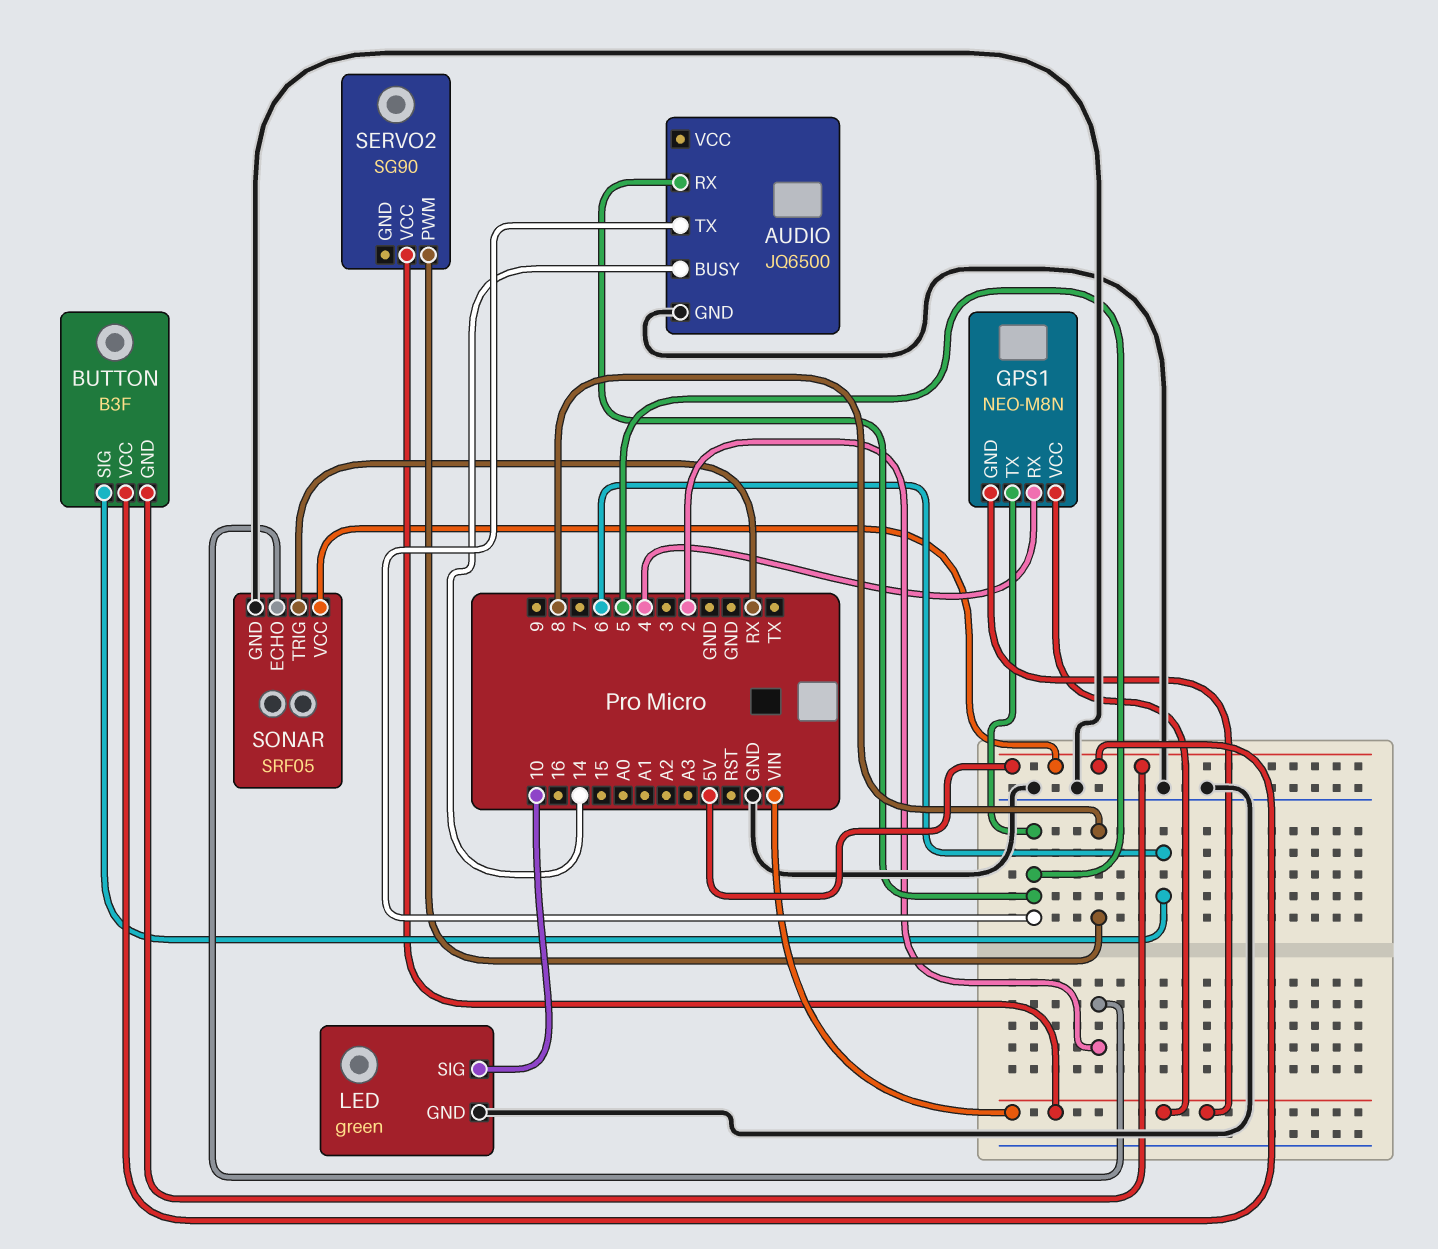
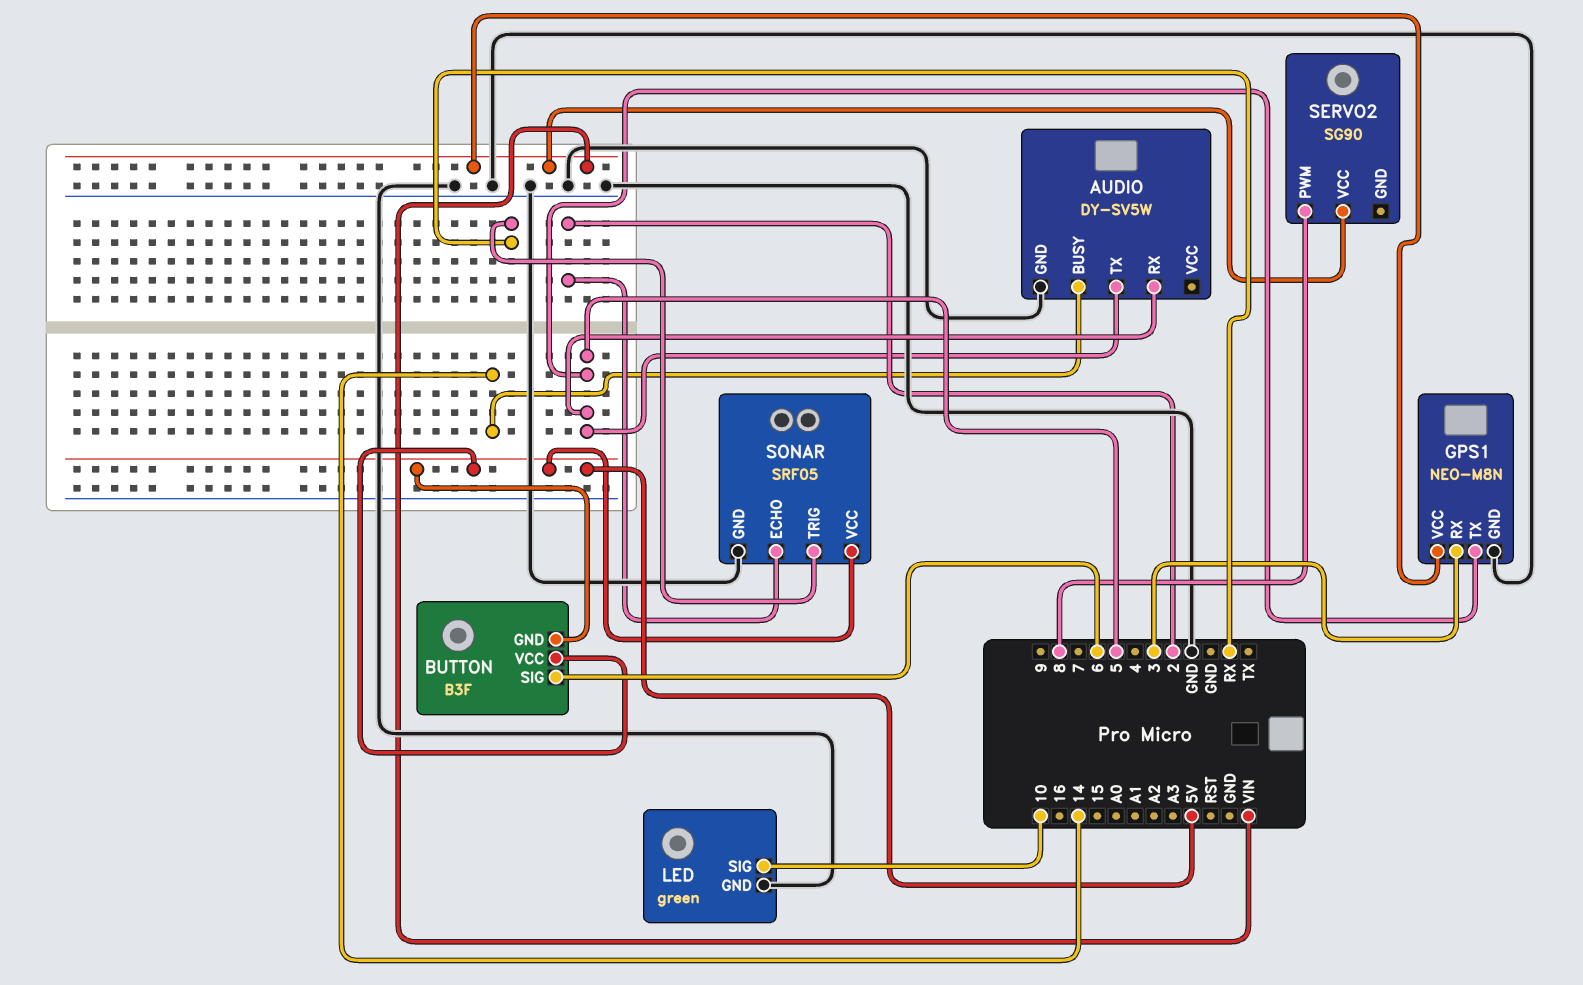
AUDIO: JQ6500 -> DY-SV5W
GPS1 pin GND: VIN -> GND
GPS1 pin RX: 4 -> 3

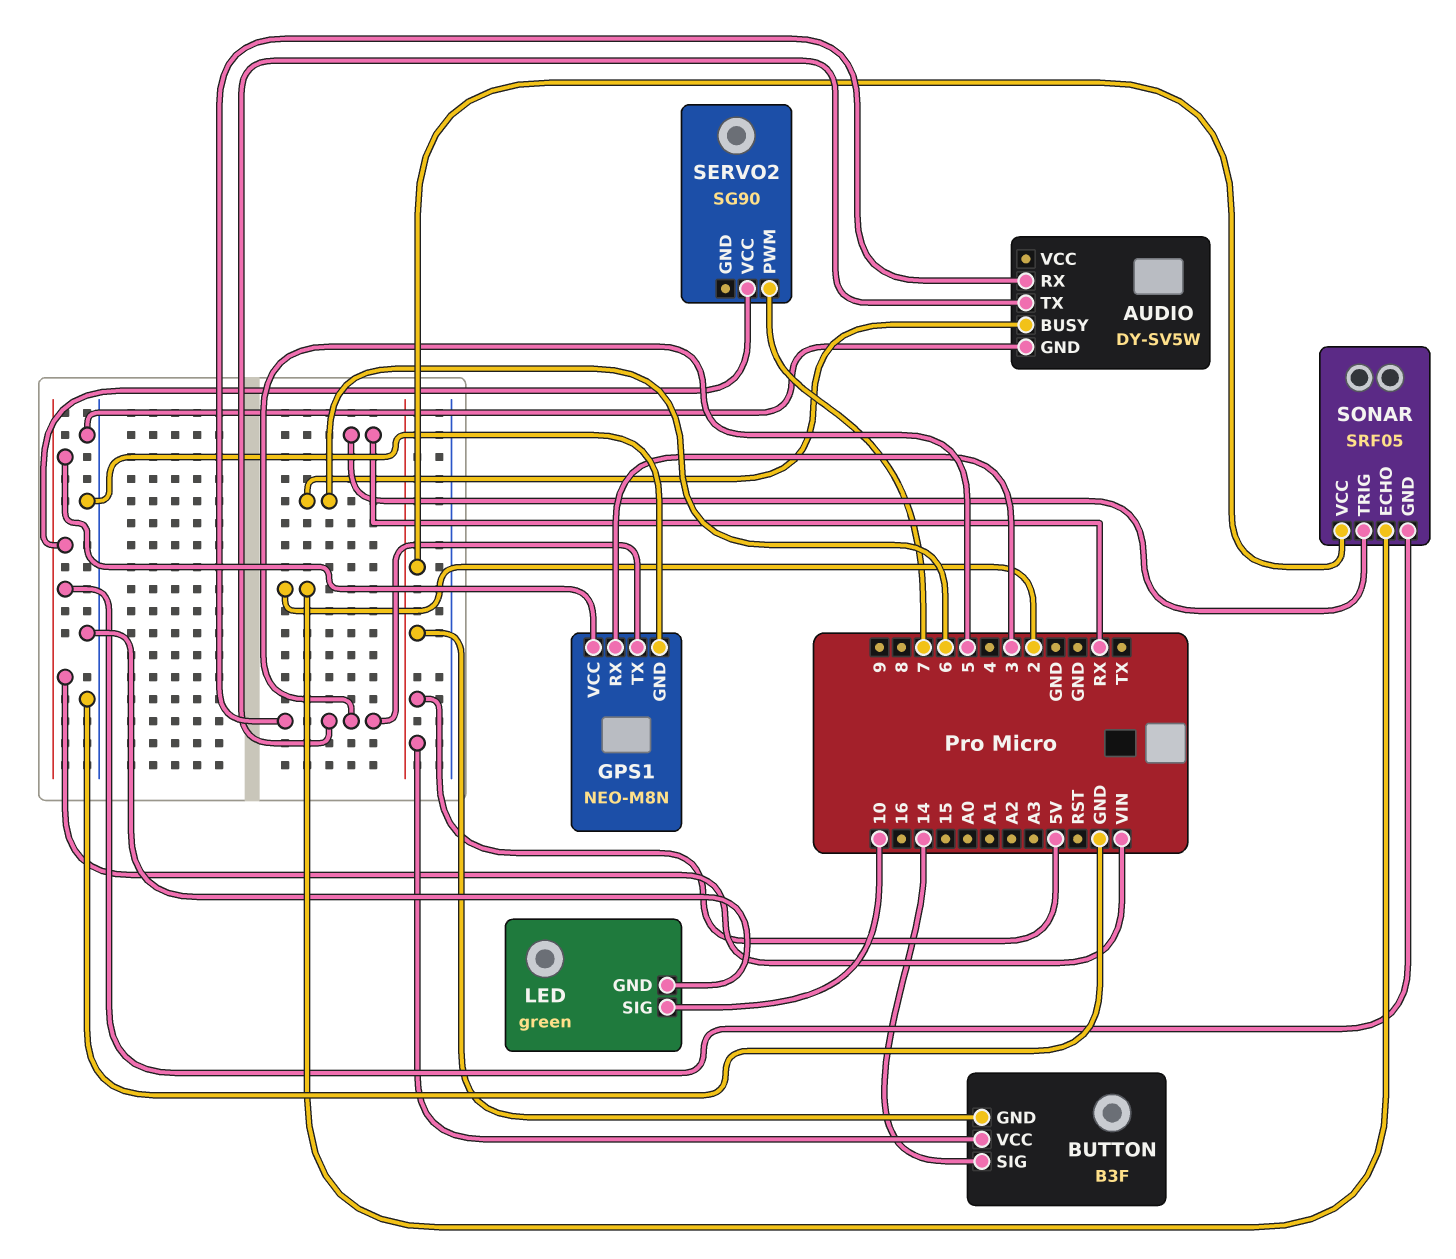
AUDIO pin BUSY: 14 -> 6
BUTTON pin SIG: 6 -> 14
SERVO2 pin PWM: 8 -> 7
SONAR pin GND: GND -> VIN

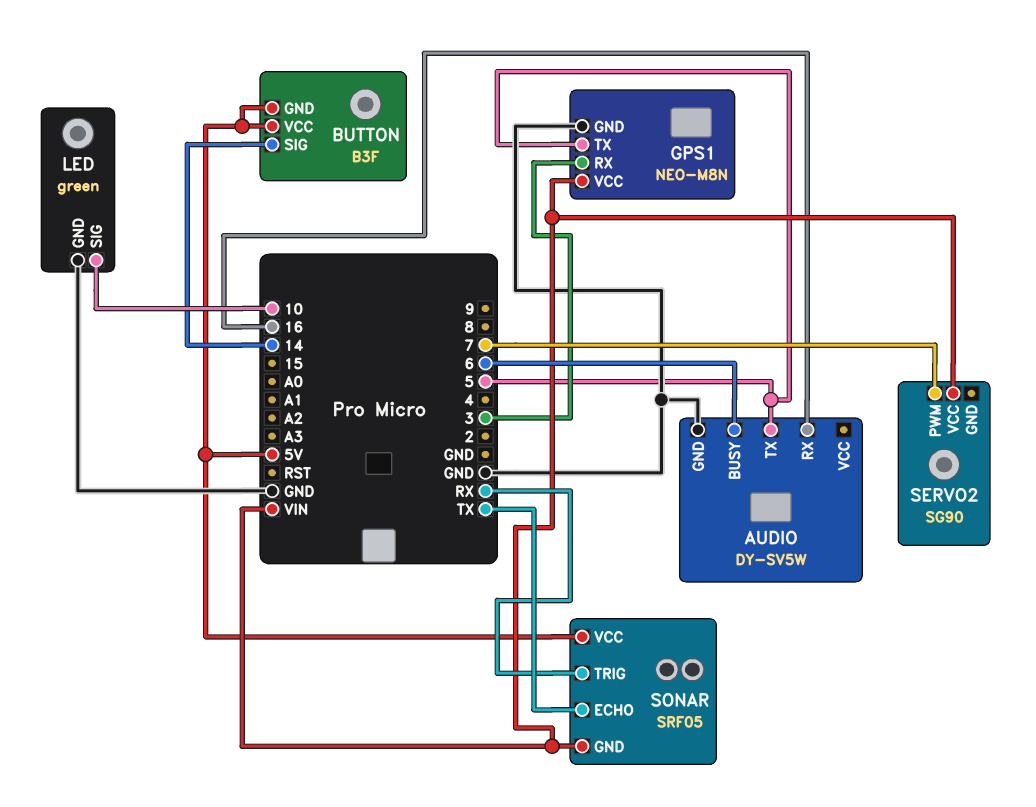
AUDIO pin RX: 5 -> 16
SONAR pin ECHO: 2 -> TX

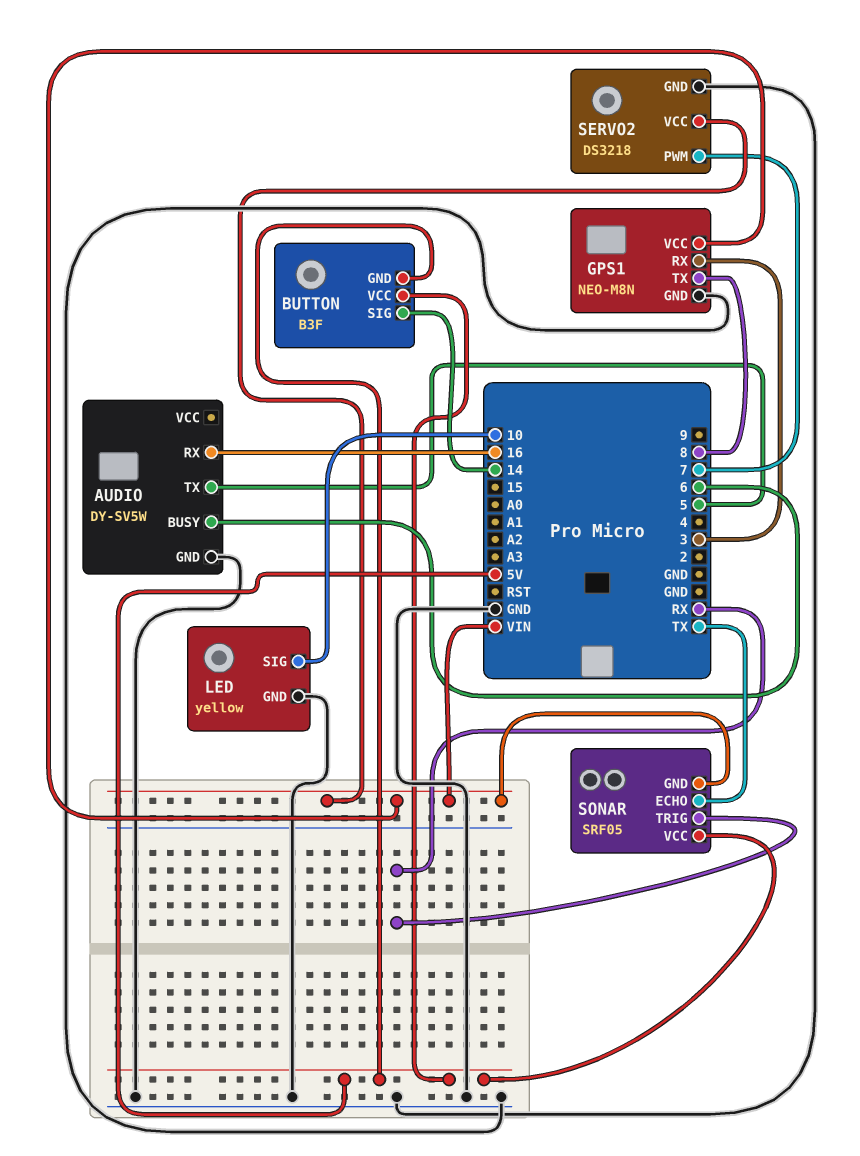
GPS1 pin TX: 5 -> 8
LED: green -> yellow
SERVO2: SG90 -> DS3218
SERVO2 pin GND: none -> GND

